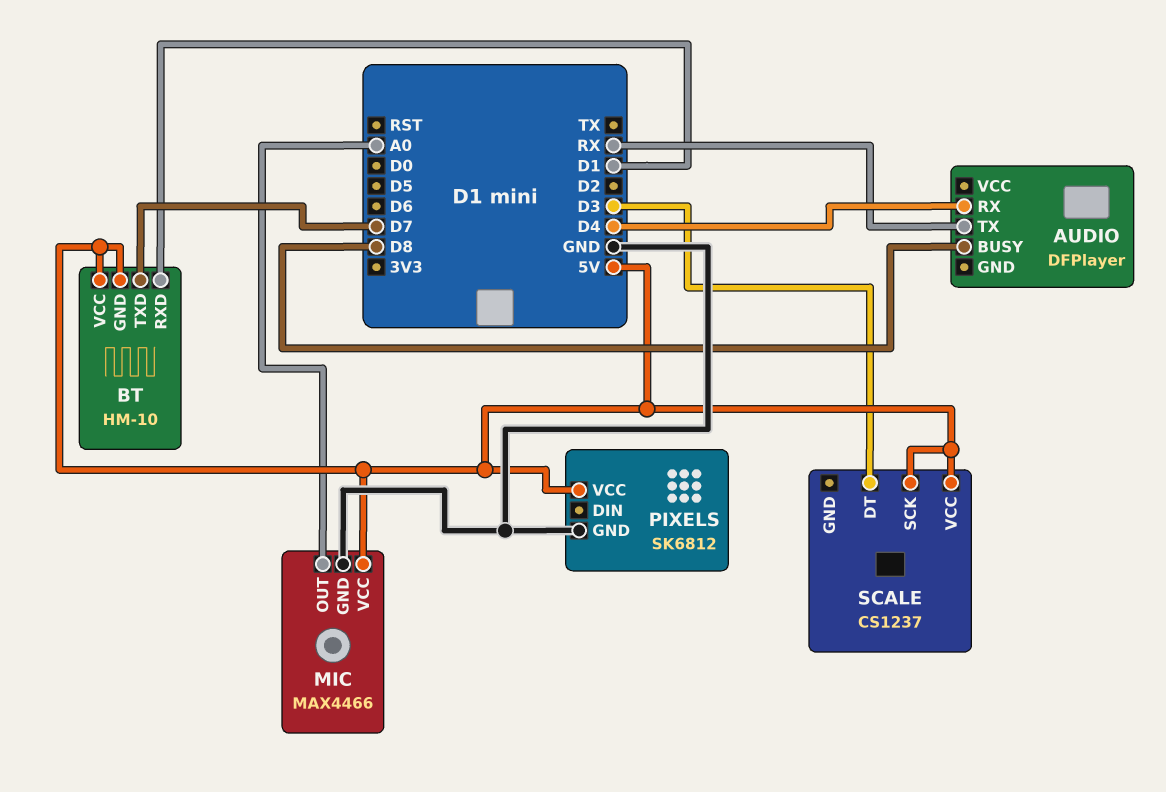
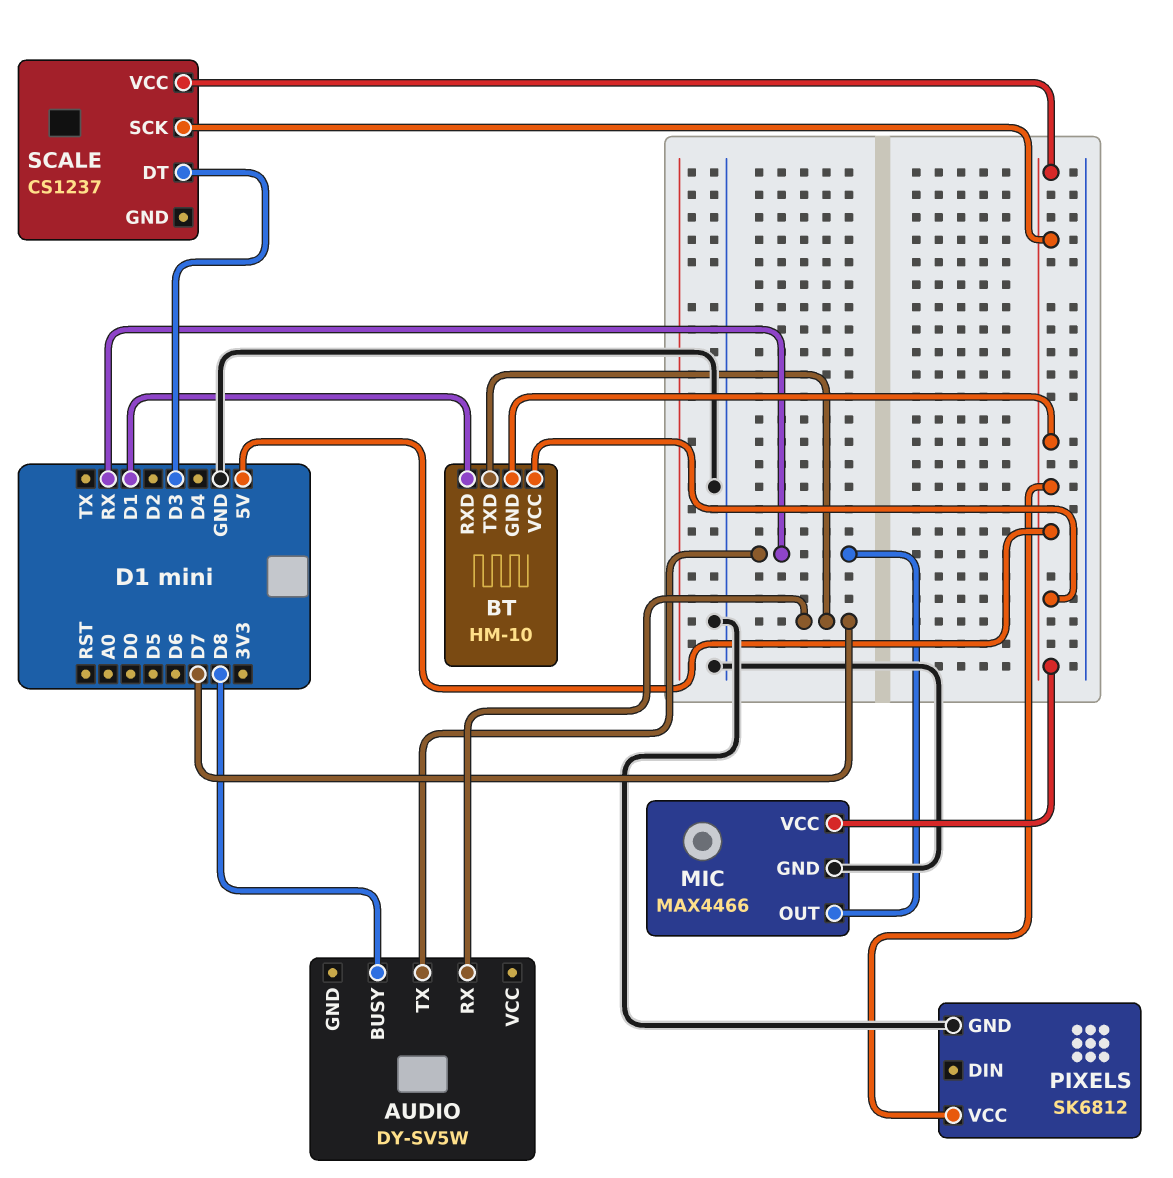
AUDIO: DFPlayer -> DY-SV5W
AUDIO pin RX: D4 -> D7
MIC pin OUT: A0 -> RX

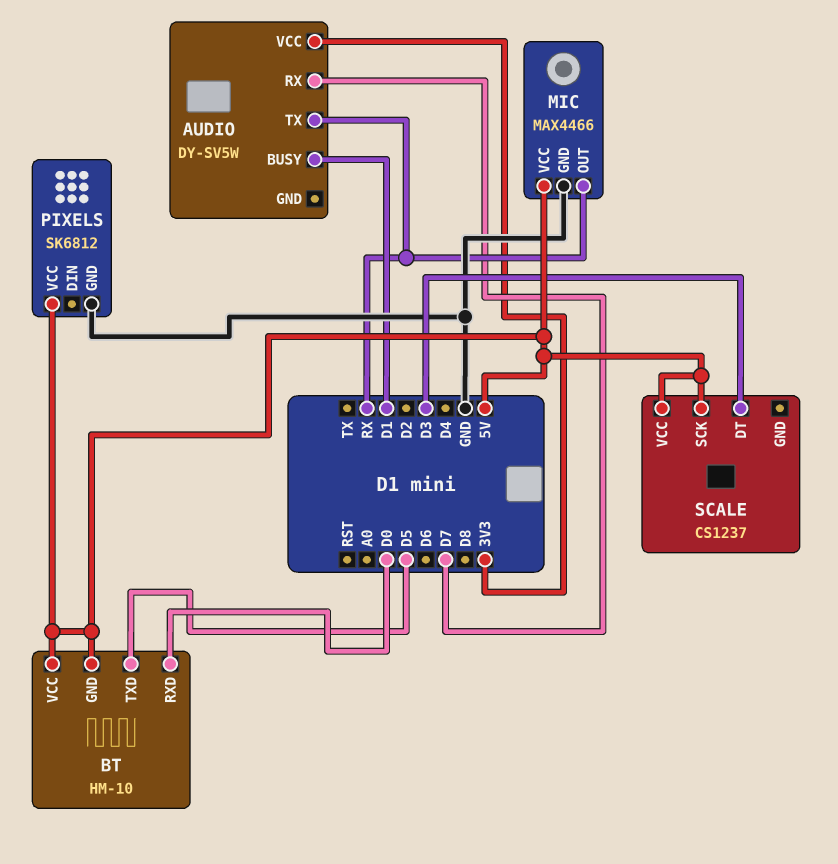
AUDIO pin BUSY: D8 -> D1
AUDIO pin VCC: none -> 3V3
BT pin RXD: D1 -> D0
BT pin TXD: D7 -> D5

